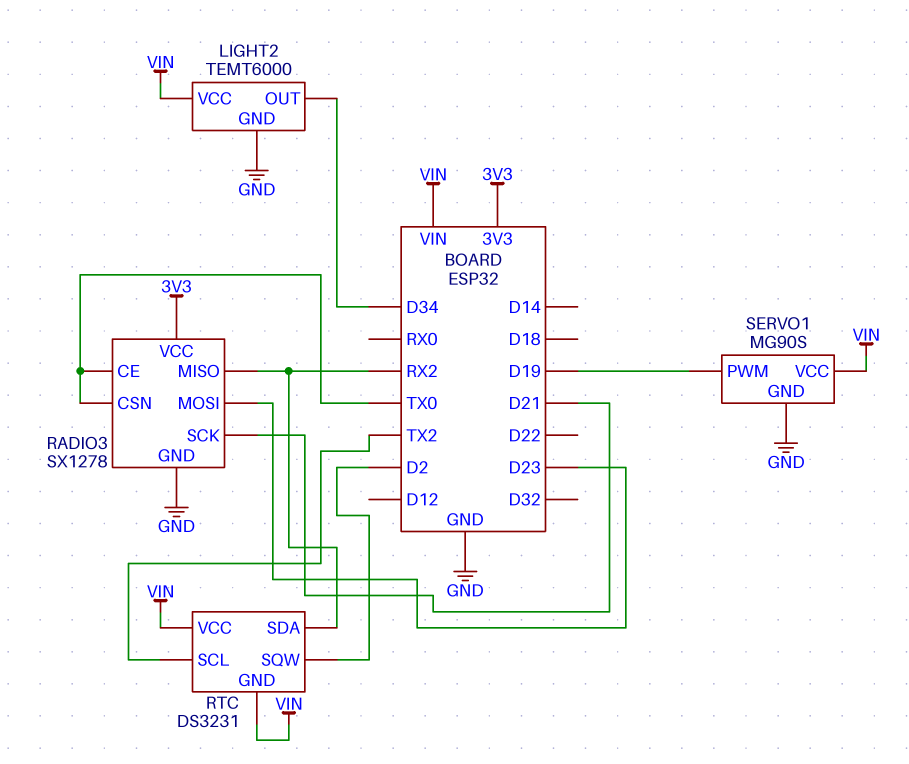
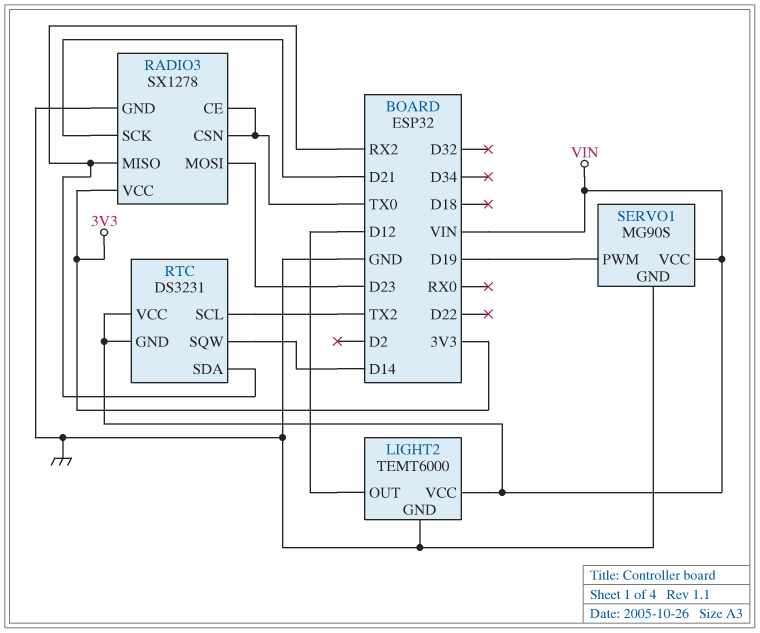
LIGHT2 pin OUT: D34 -> D12
RTC pin SQW: D2 -> D14

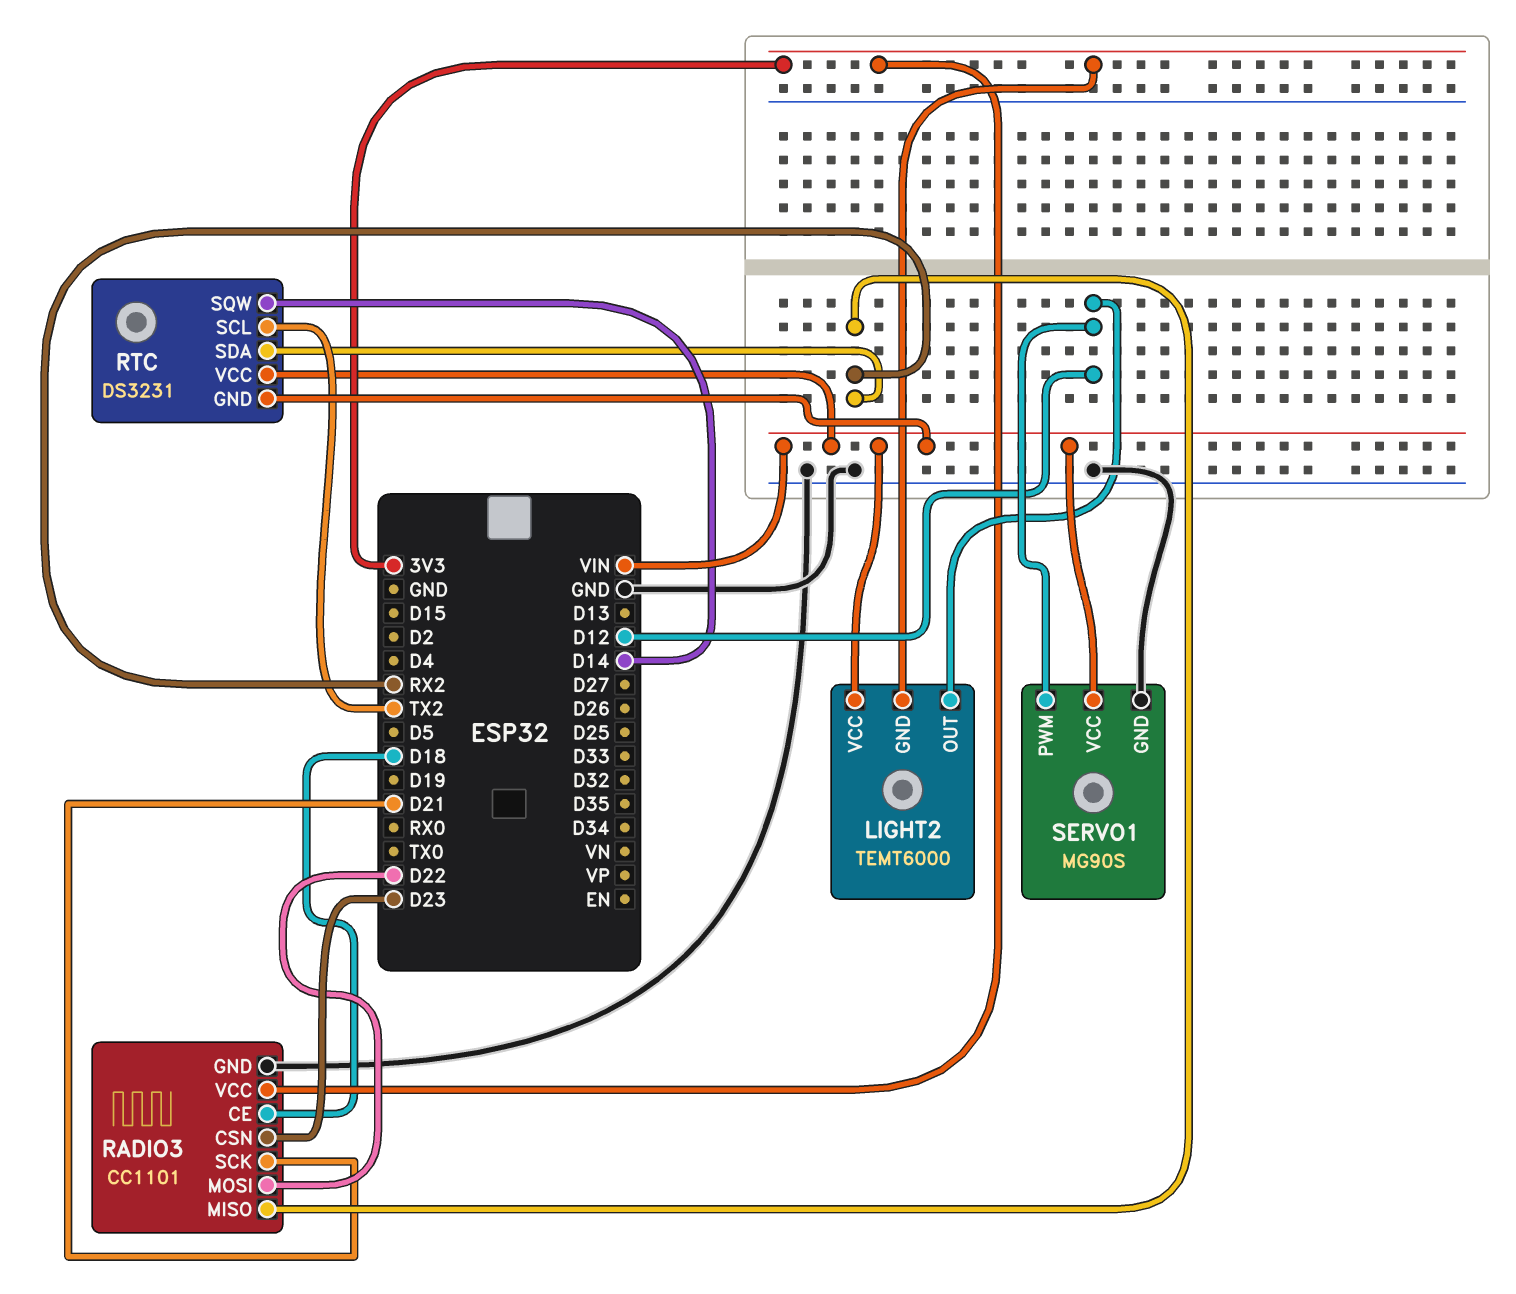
LIGHT2 pin GND: GND -> 3V3
RADIO3: SX1278 -> CC1101
RADIO3 pin CE: TX0 -> D18
RADIO3 pin CSN: TX0 -> D23
RADIO3 pin MOSI: D23 -> D22
SERVO1 pin PWM: D19 -> D12

